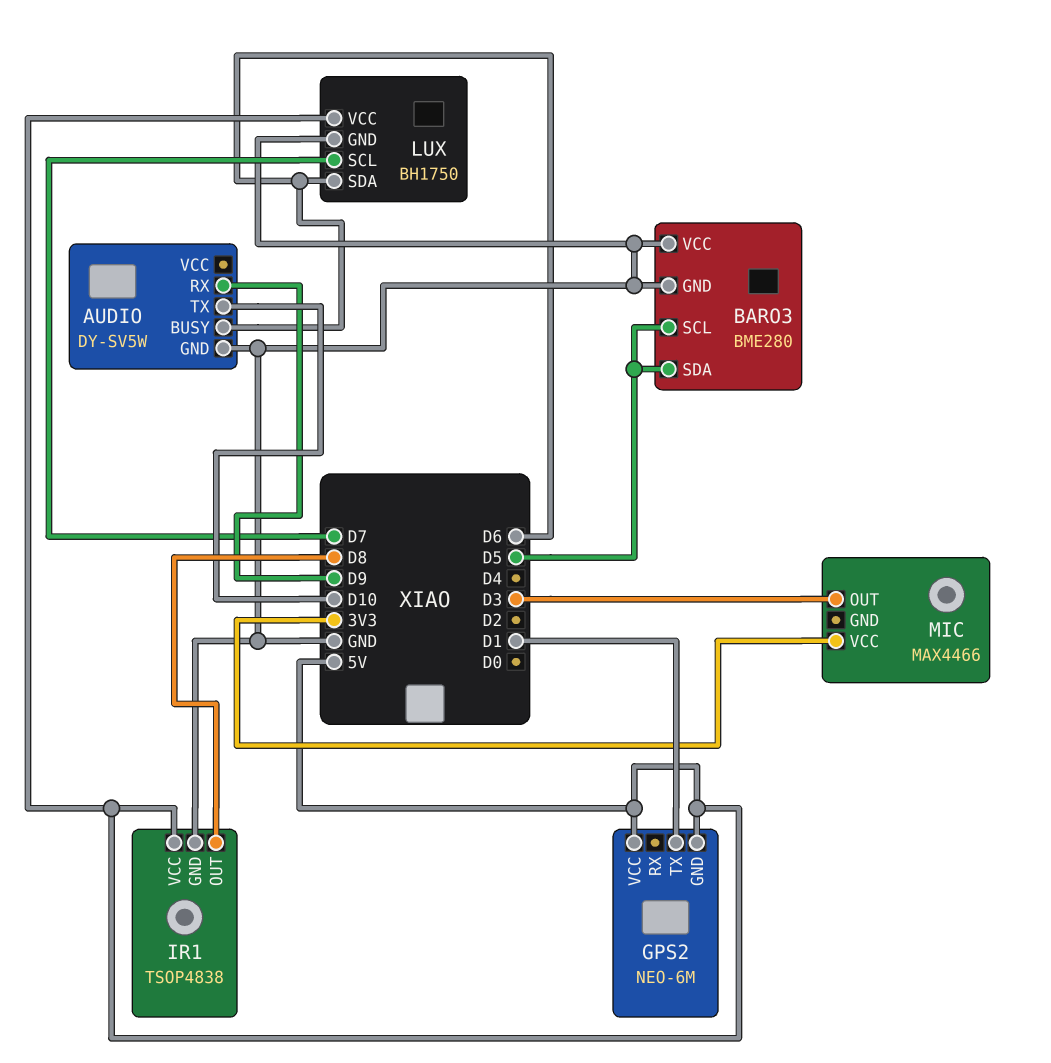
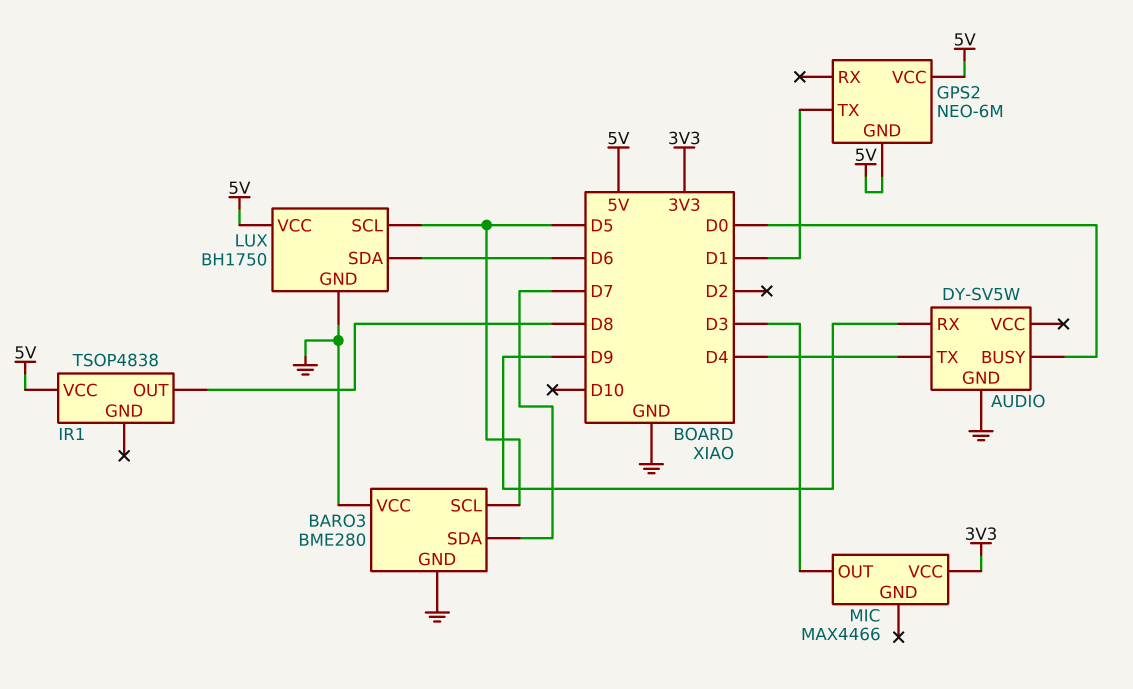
AUDIO pin BUSY: D6 -> D0
AUDIO pin TX: D10 -> D4
BARO3 pin SDA: D5 -> D7
IR1 pin GND: GND -> none
LUX pin SCL: D7 -> D5

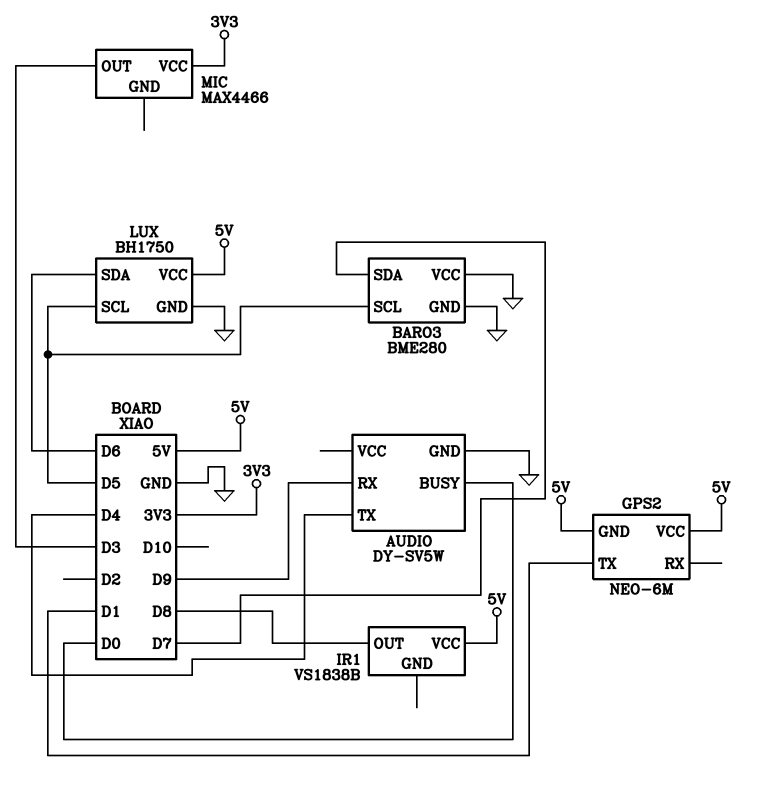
IR1: TSOP4838 -> VS1838B

